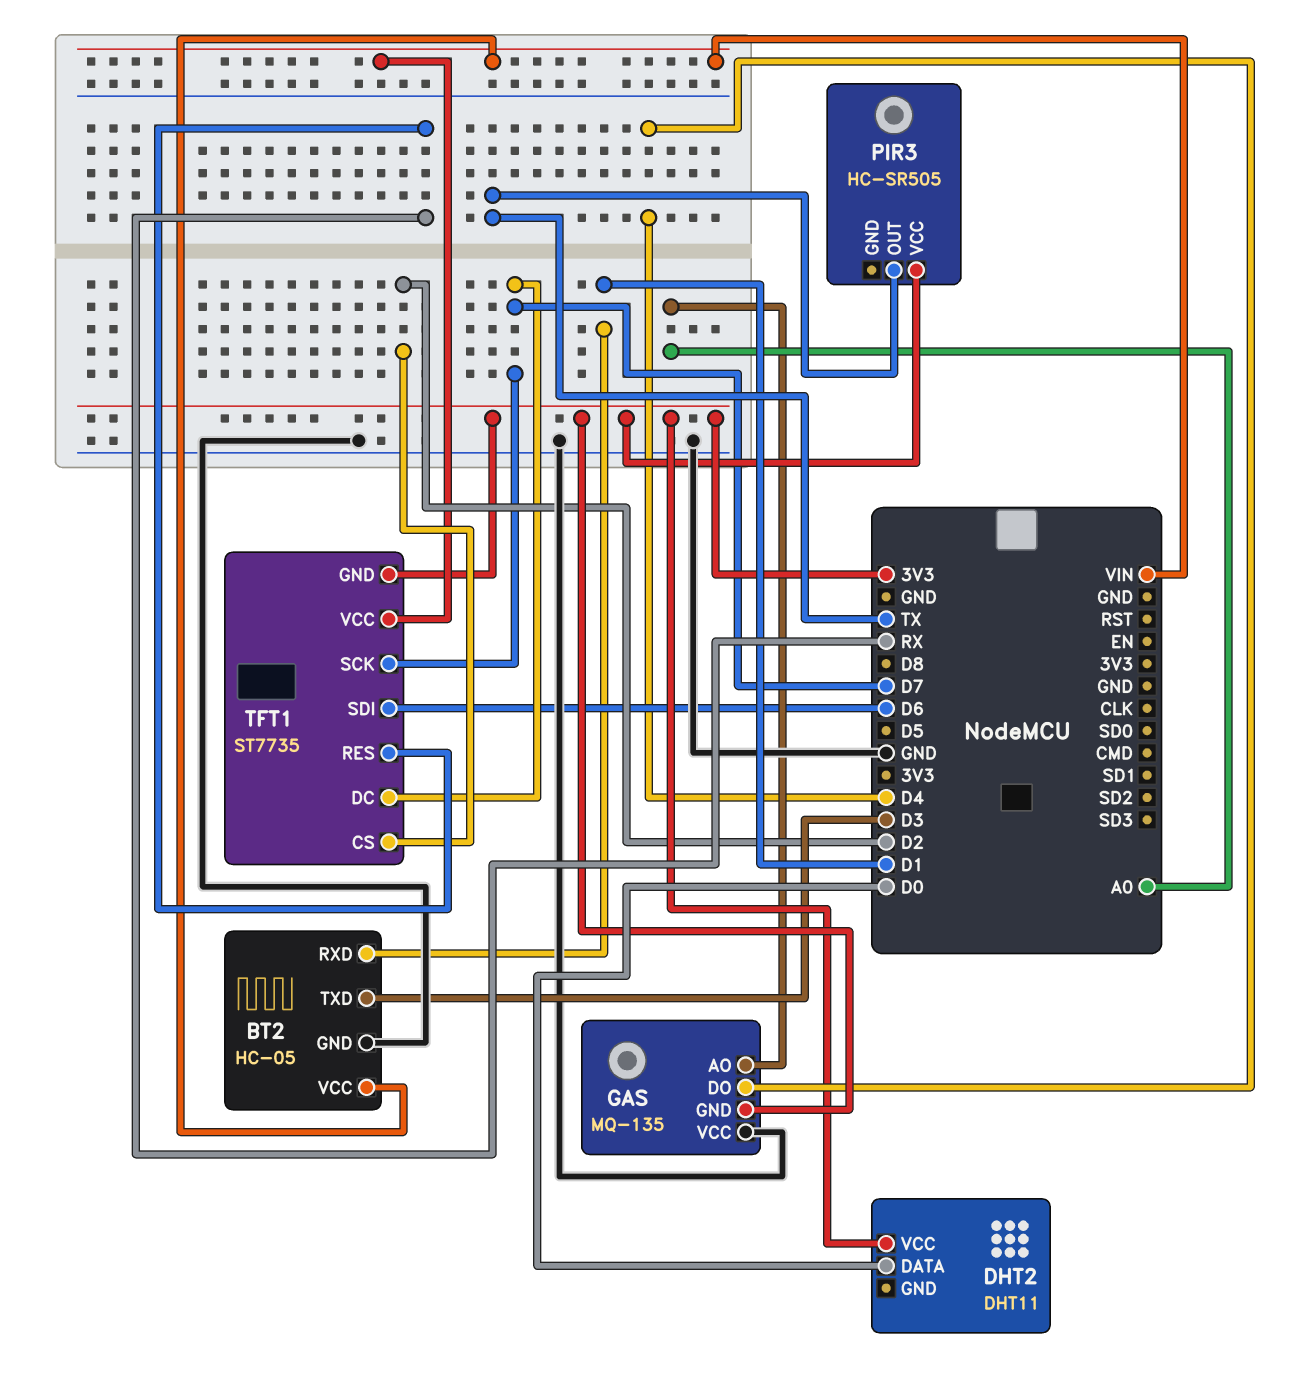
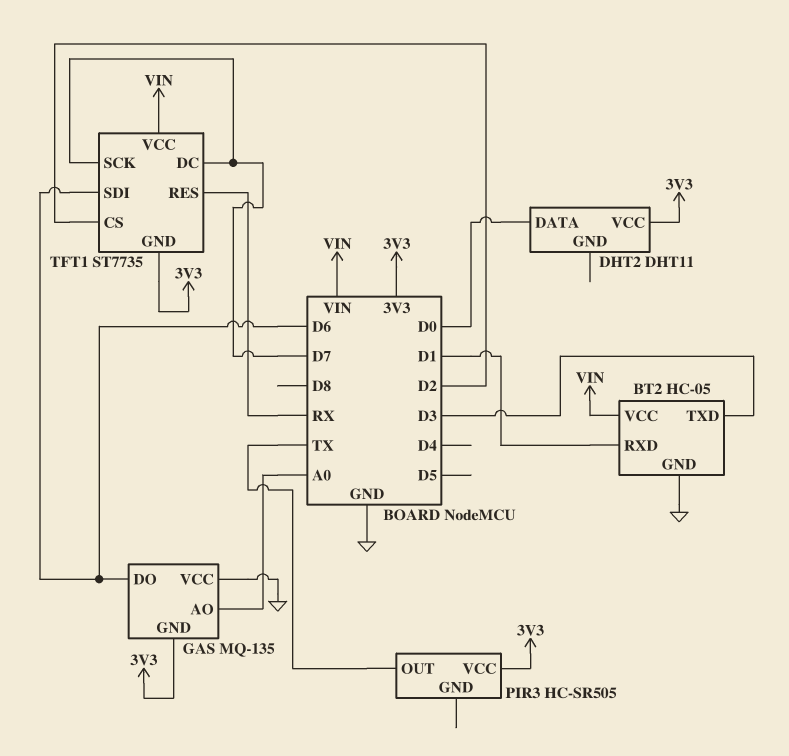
GAS pin DO: D4 -> D6

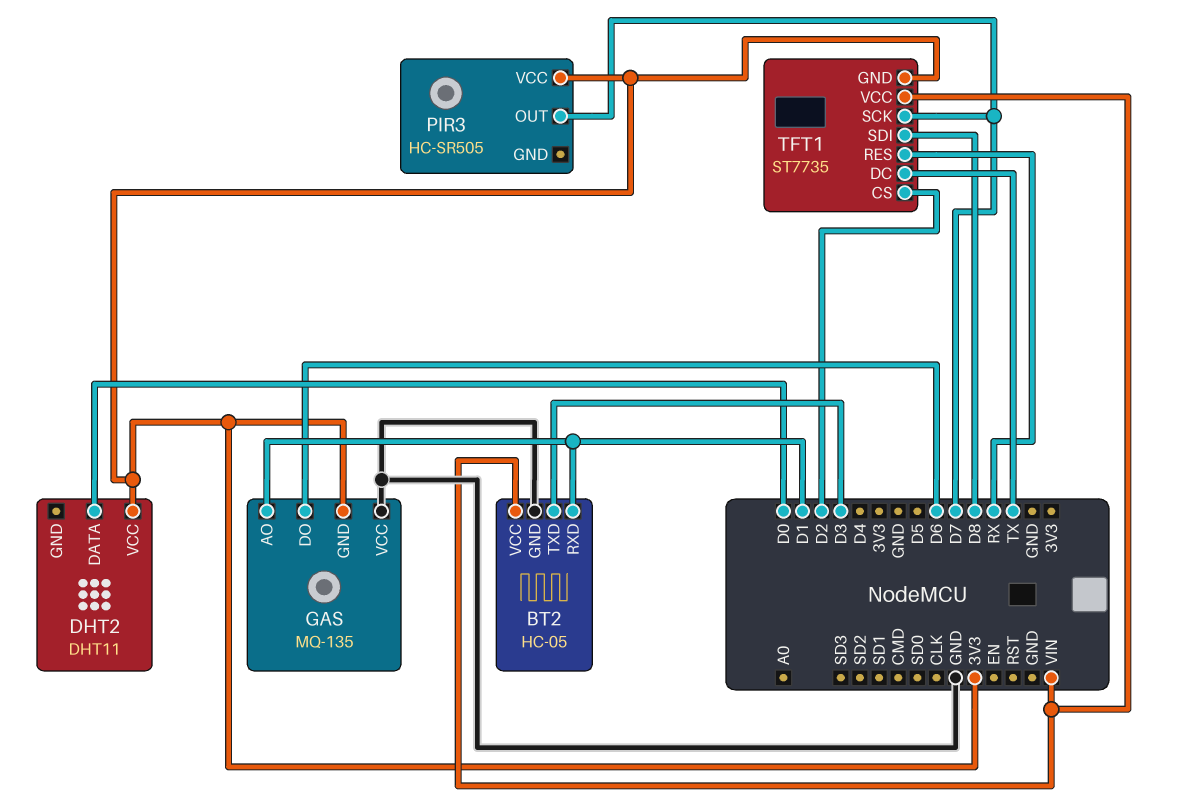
GAS pin AO: A0 -> D1
PIR3 pin OUT: TX -> D7
TFT1 pin DC: D7 -> TX
TFT1 pin SDI: D6 -> D8

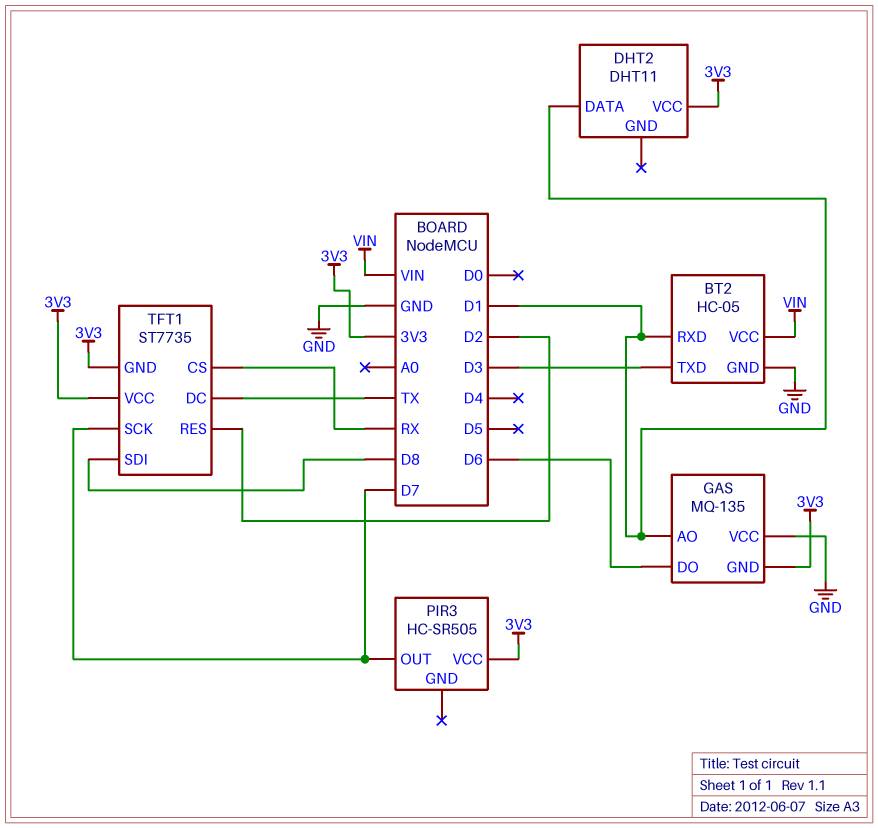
DHT2 pin DATA: D0 -> D1
TFT1 pin CS: D2 -> RX
TFT1 pin RES: RX -> D2
TFT1 pin VCC: VIN -> 3V3

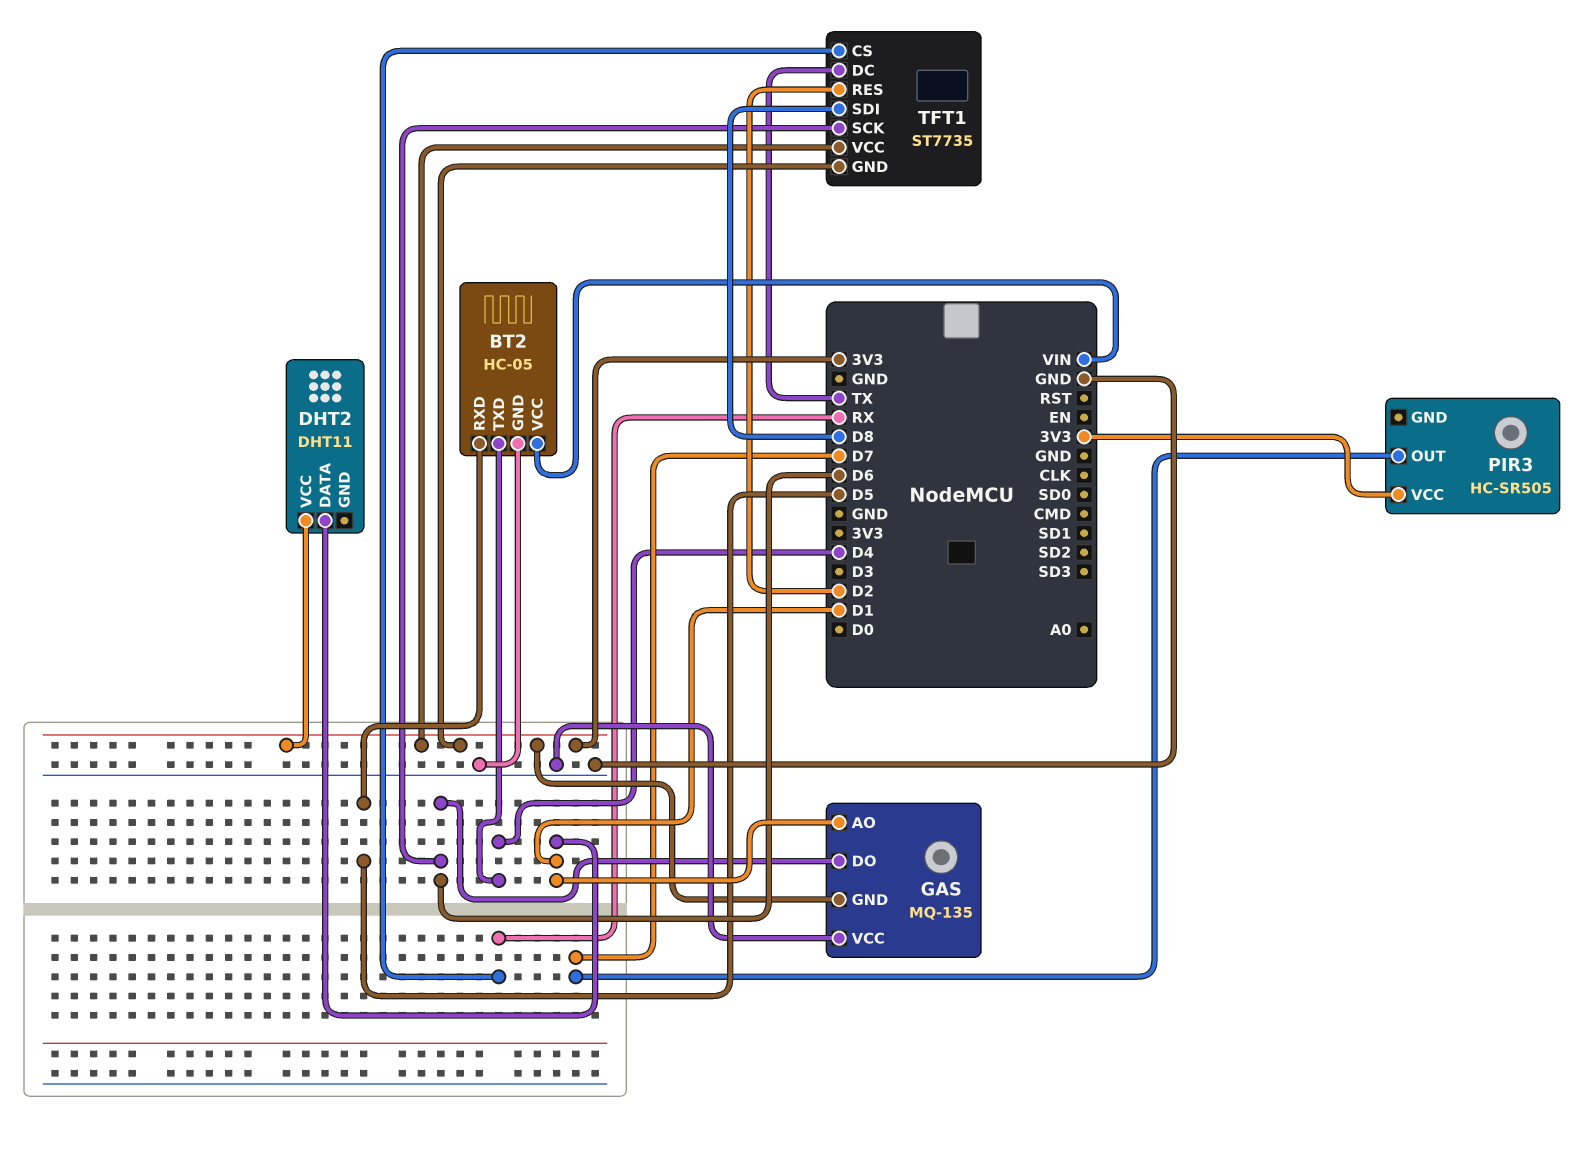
BT2 pin RXD: D1 -> D5
BT2 pin TXD: D3 -> D4
TFT1 pin SCK: D7 -> D6

